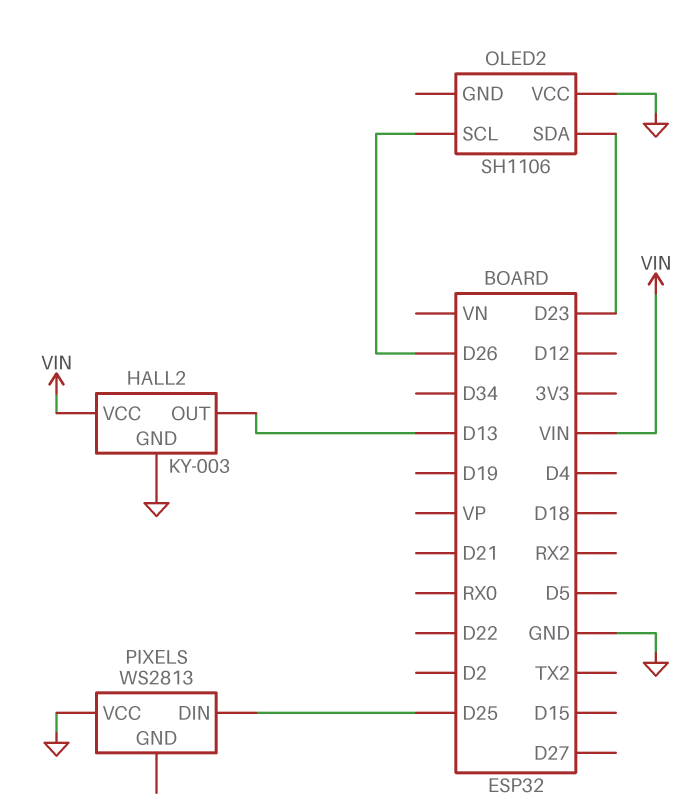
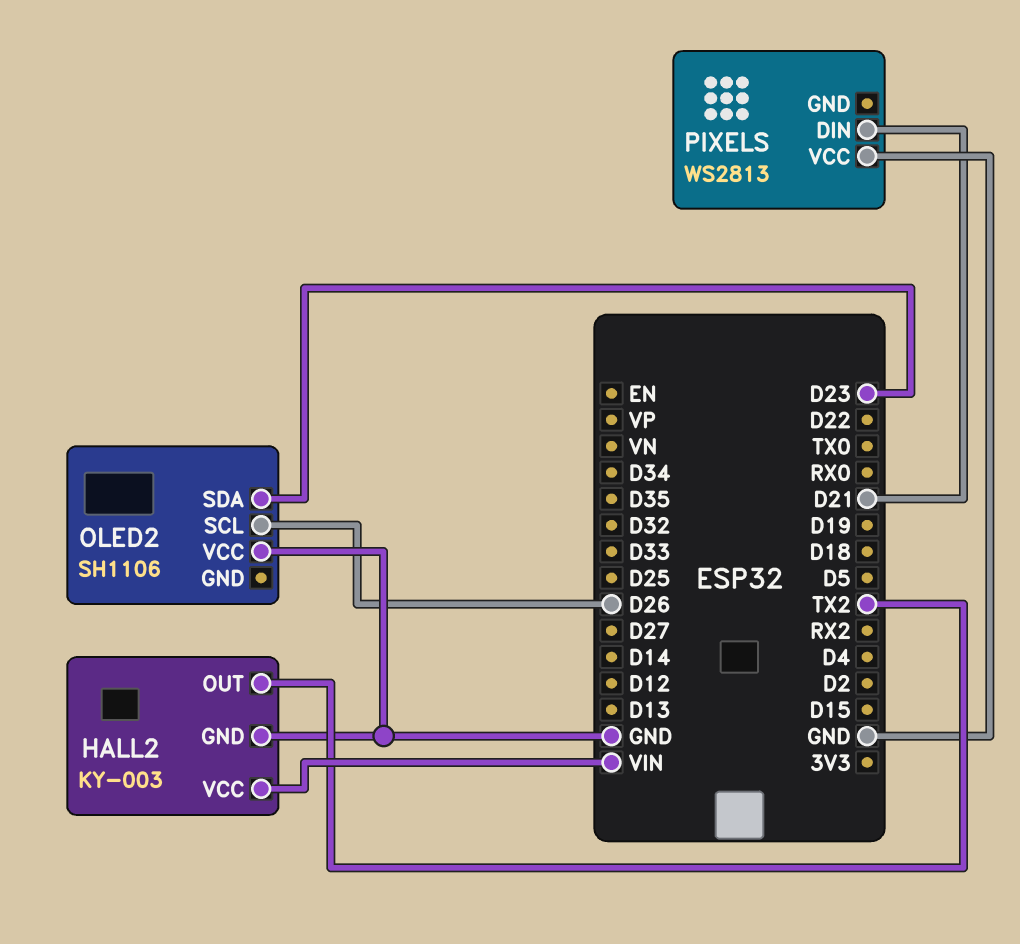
HALL2 pin OUT: D13 -> TX2
PIXELS pin DIN: D25 -> D21

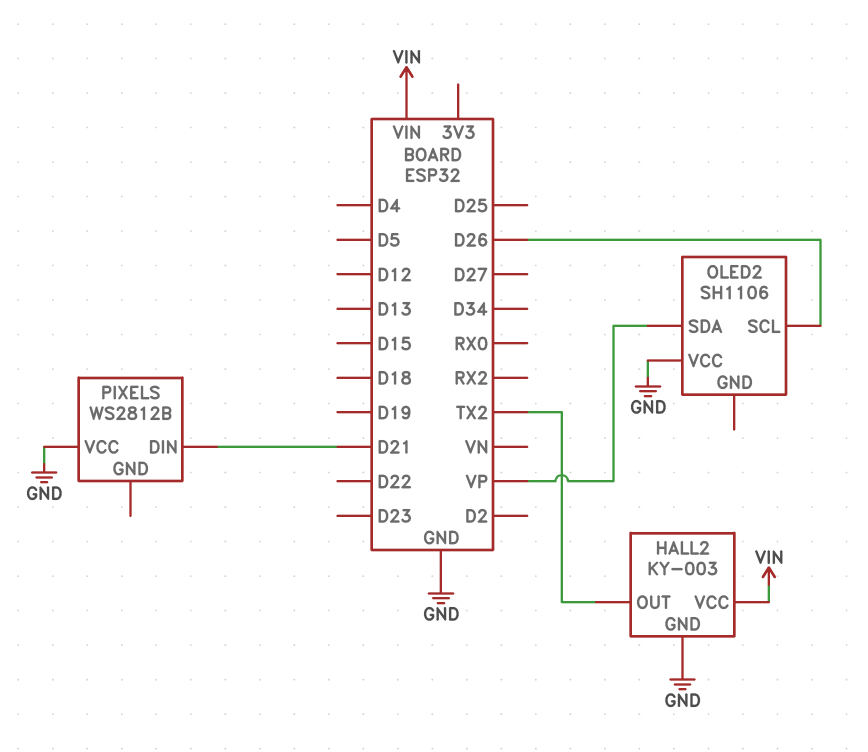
OLED2 pin SDA: D23 -> VP
PIXELS: WS2813 -> WS2812B

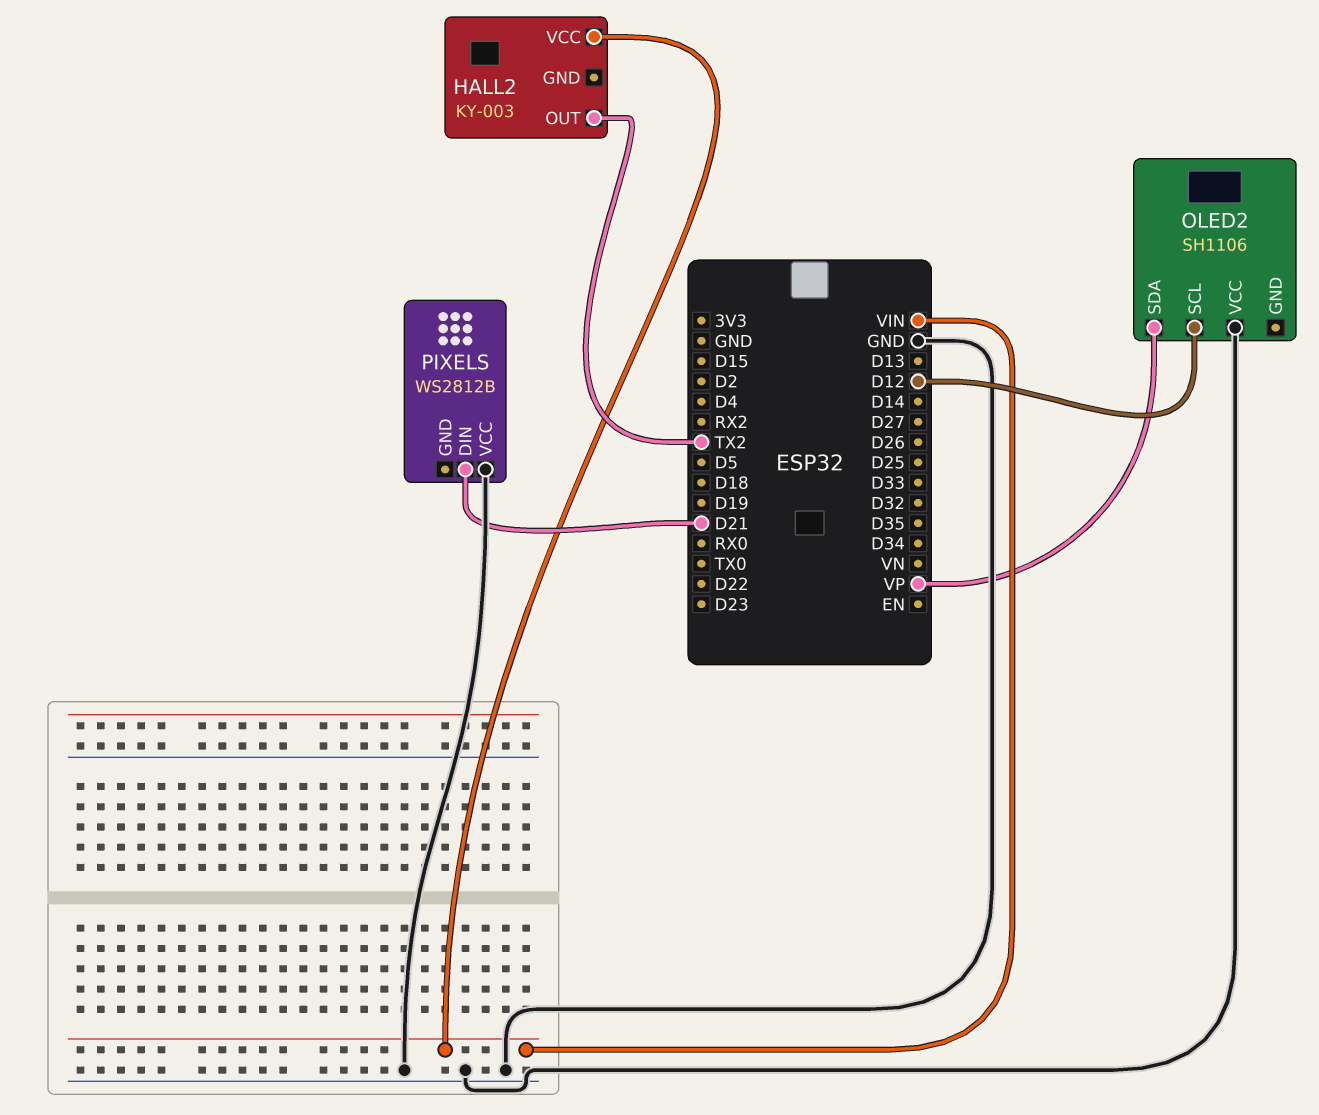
HALL2 pin GND: GND -> none
OLED2 pin SCL: D26 -> D12

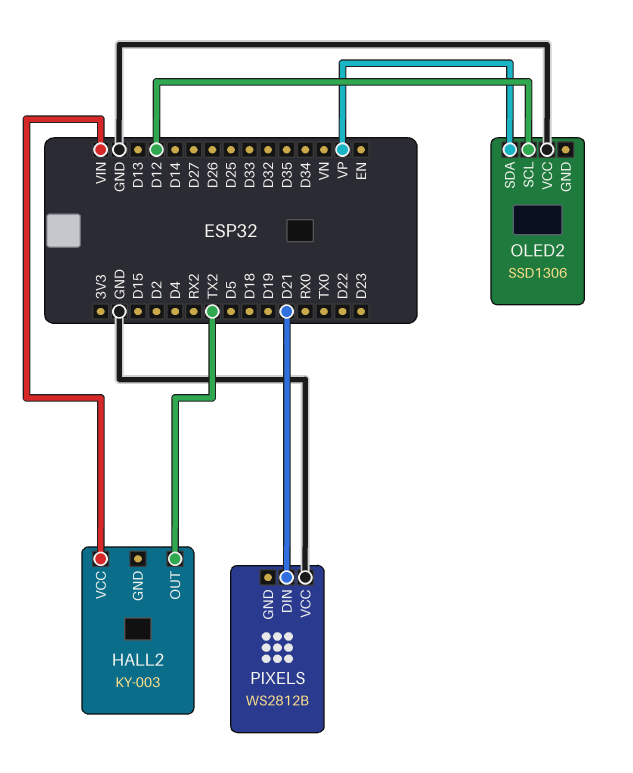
OLED2: SH1106 -> SSD1306

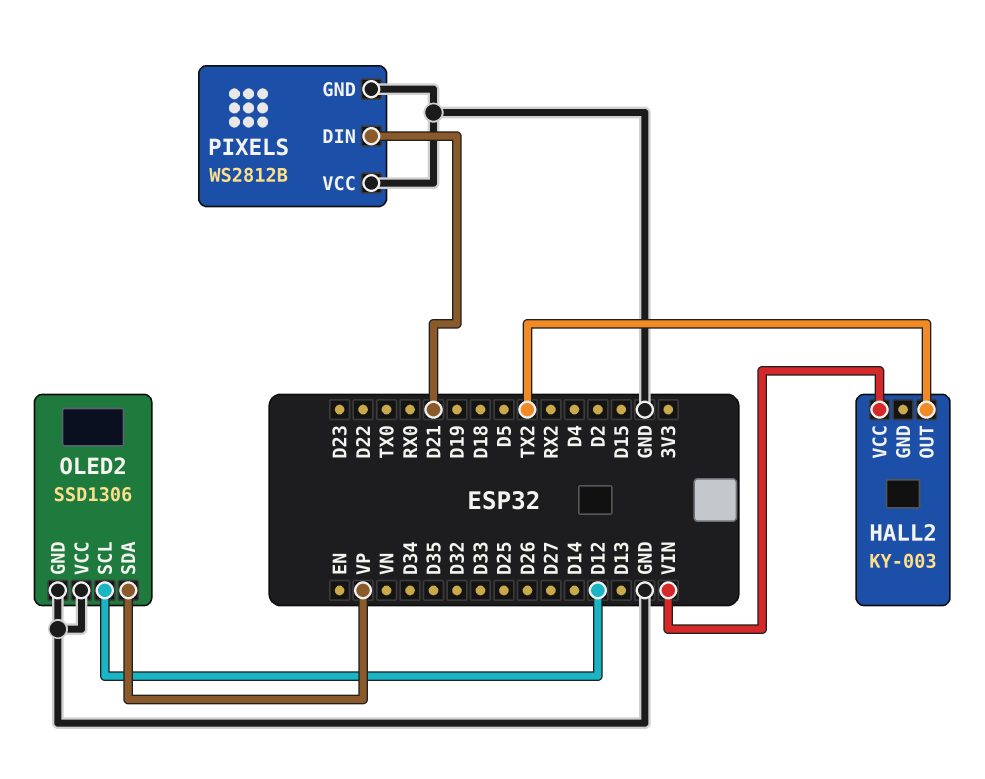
OLED2 pin GND: none -> GND
PIXELS pin GND: none -> GND

